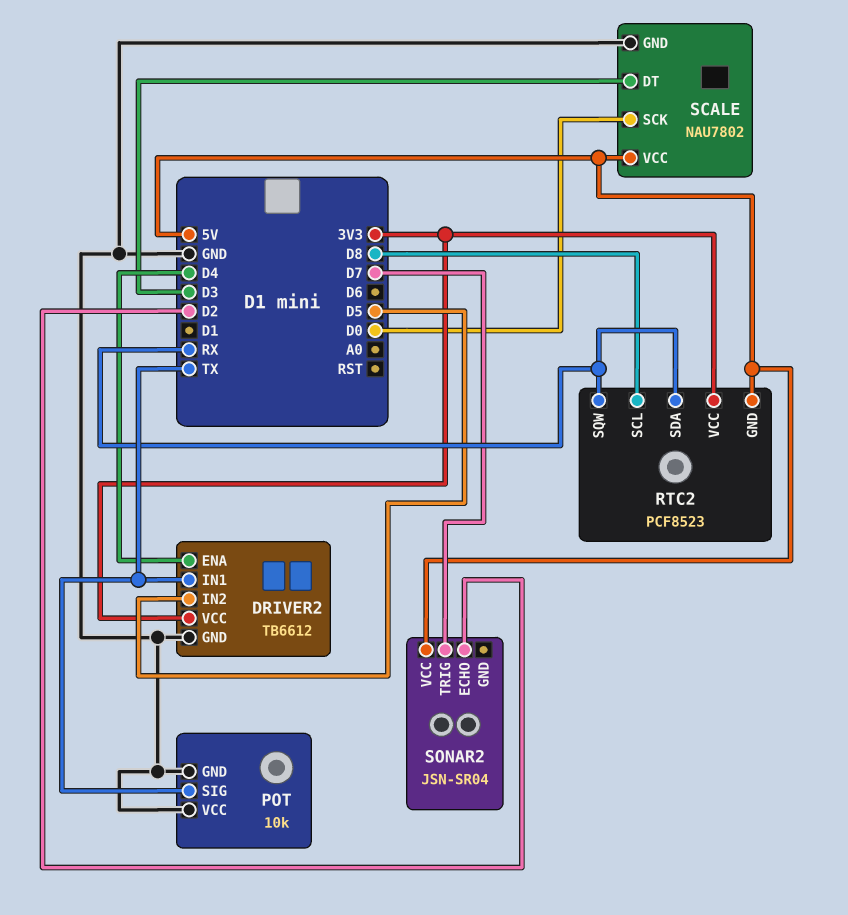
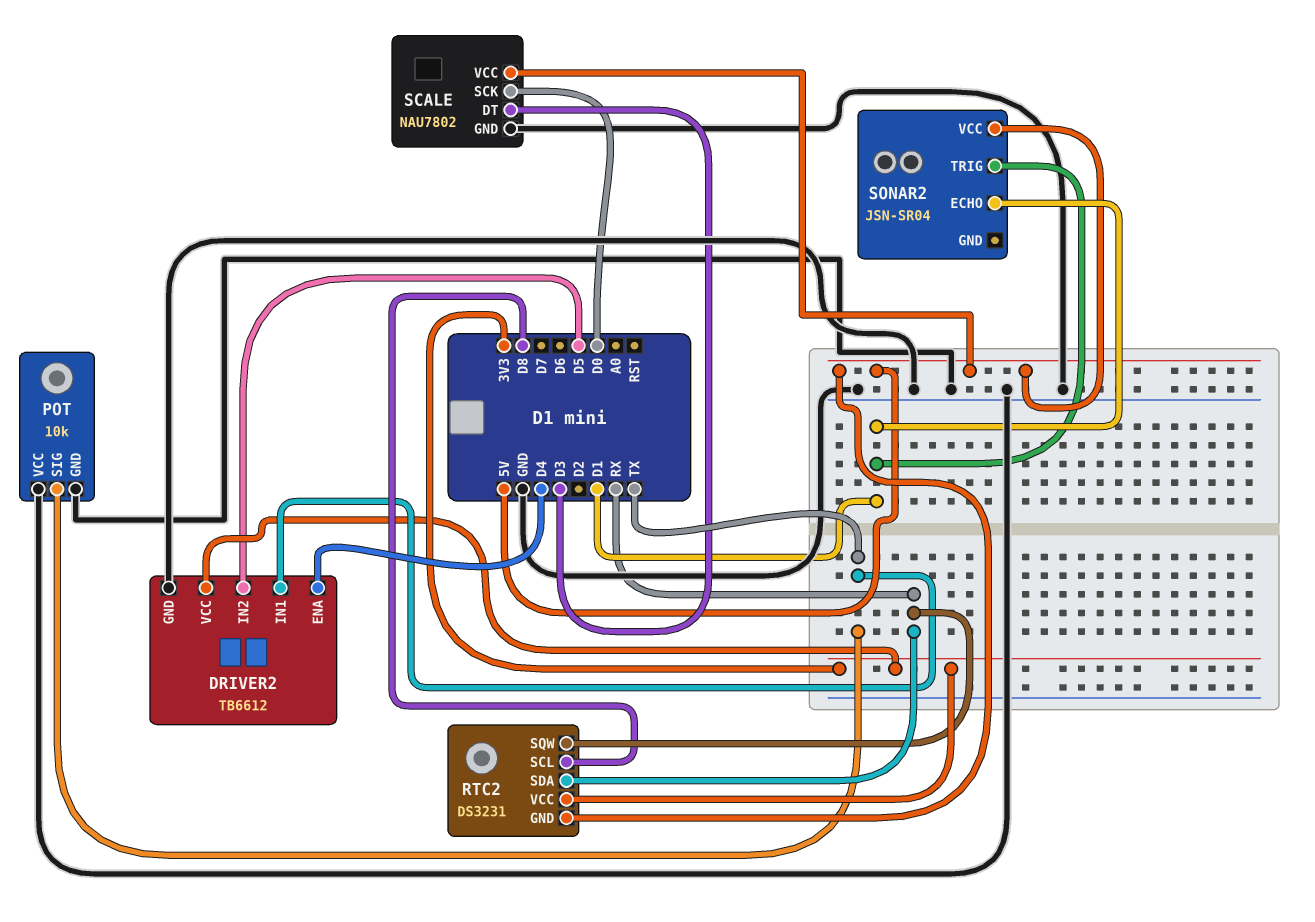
RTC2: PCF8523 -> DS3231
SONAR2 pin ECHO: D2 -> D1
SONAR2 pin TRIG: D7 -> D1

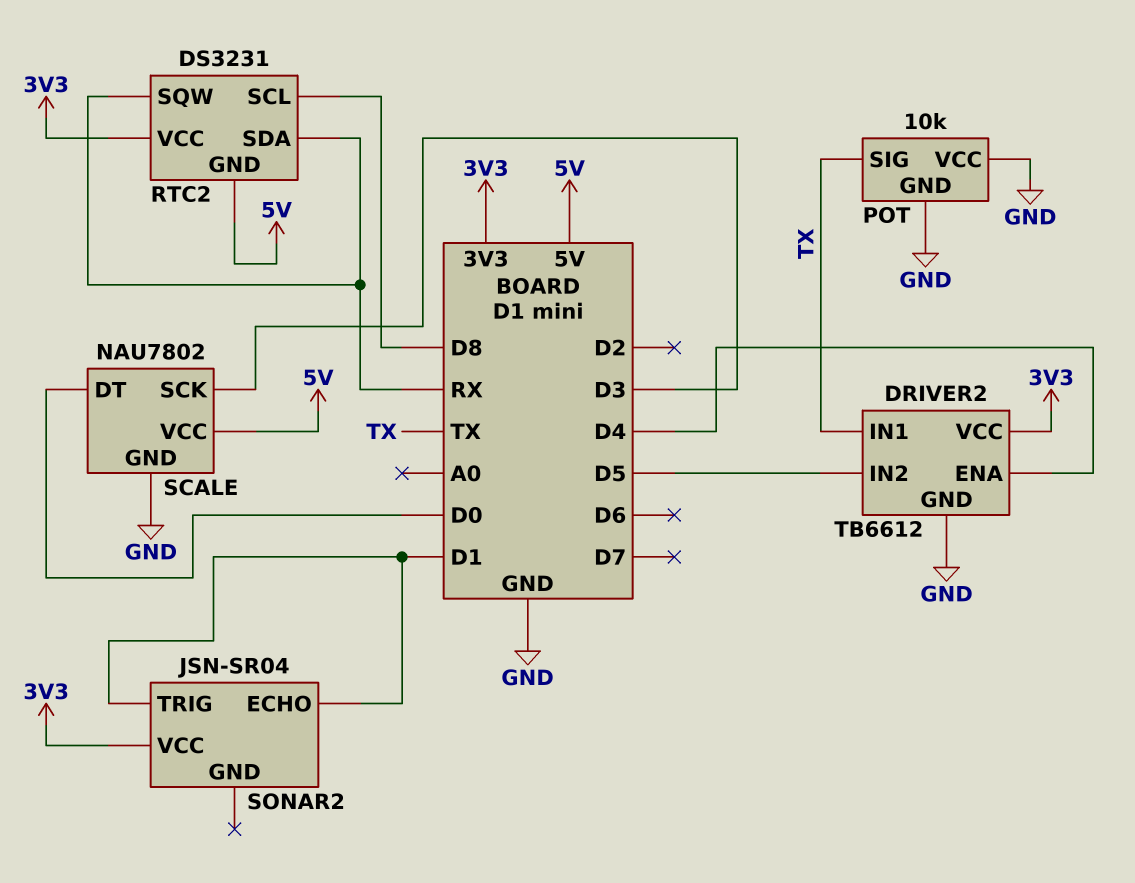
SCALE pin DT: D3 -> D0
SCALE pin SCK: D0 -> D3
SONAR2 pin VCC: 5V -> 3V3

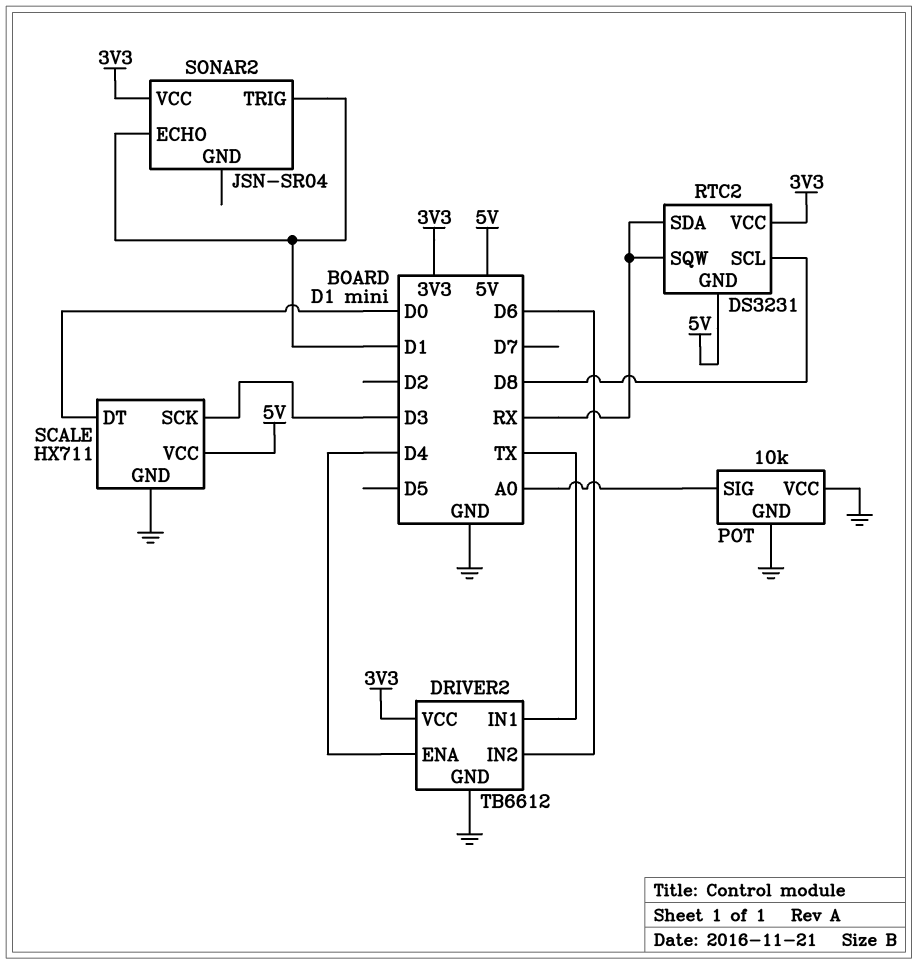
DRIVER2 pin IN2: D5 -> D6
POT pin SIG: TX -> A0
SCALE: NAU7802 -> HX711

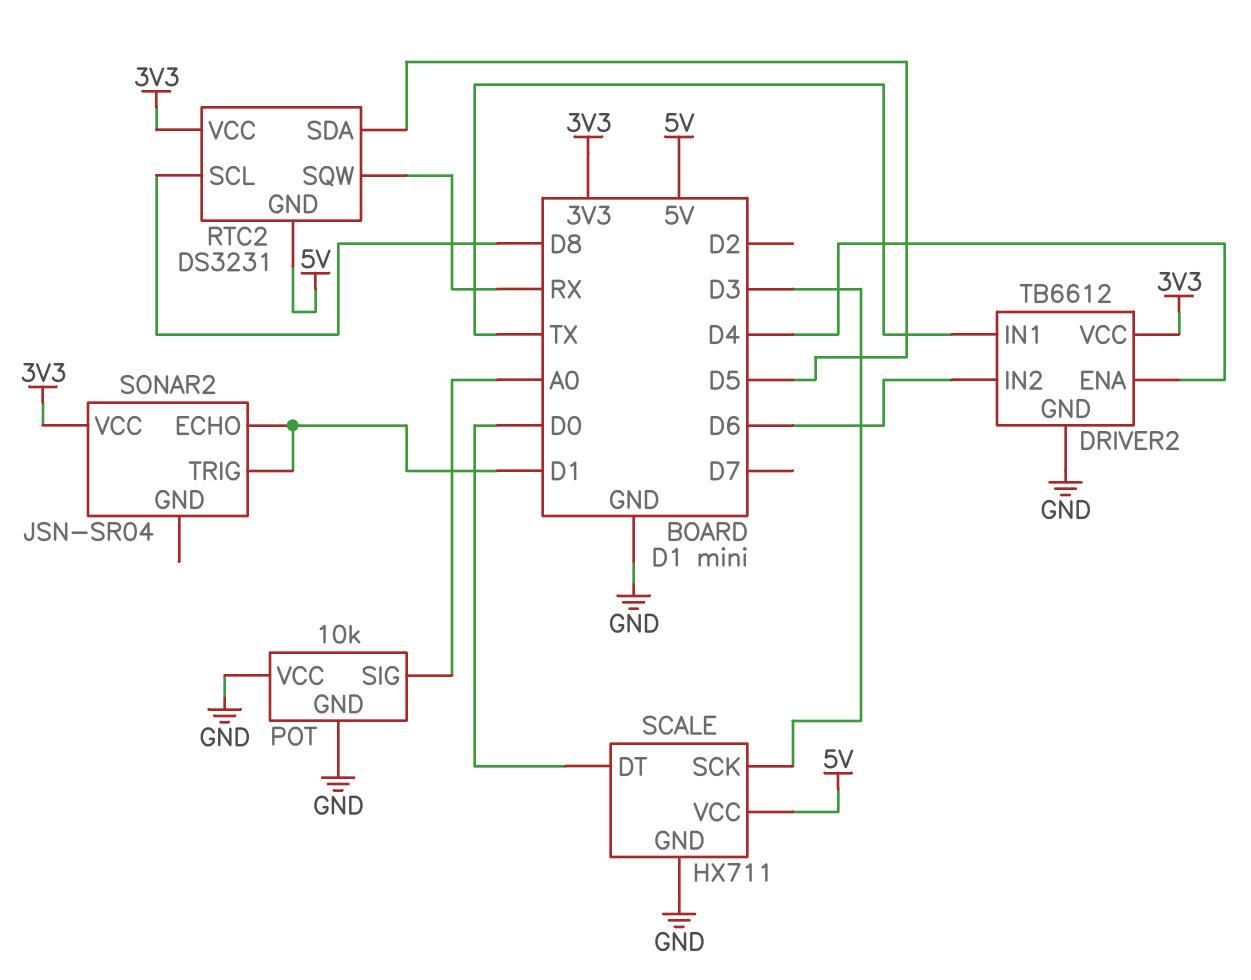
RTC2 pin SDA: RX -> D5

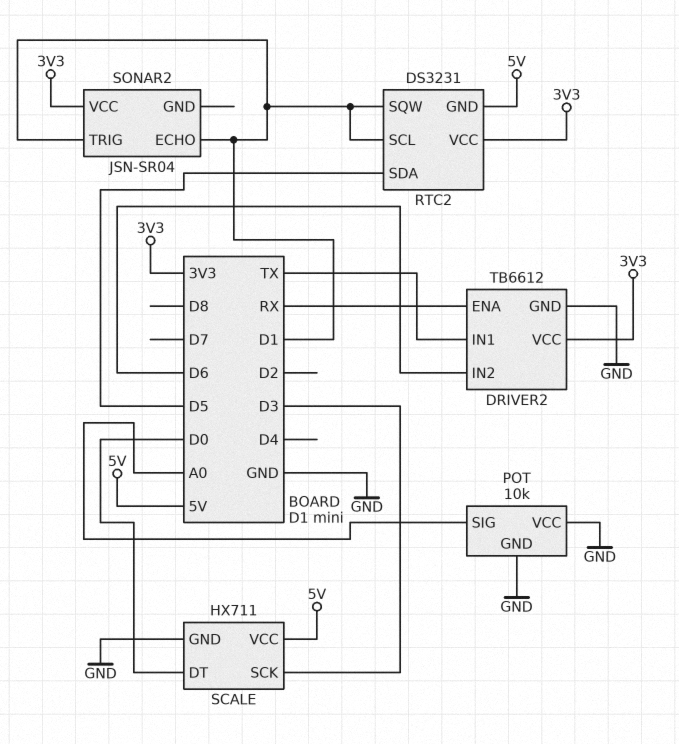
DRIVER2 pin ENA: D4 -> RX
RTC2 pin SCL: D8 -> D1
RTC2 pin SQW: RX -> D1

